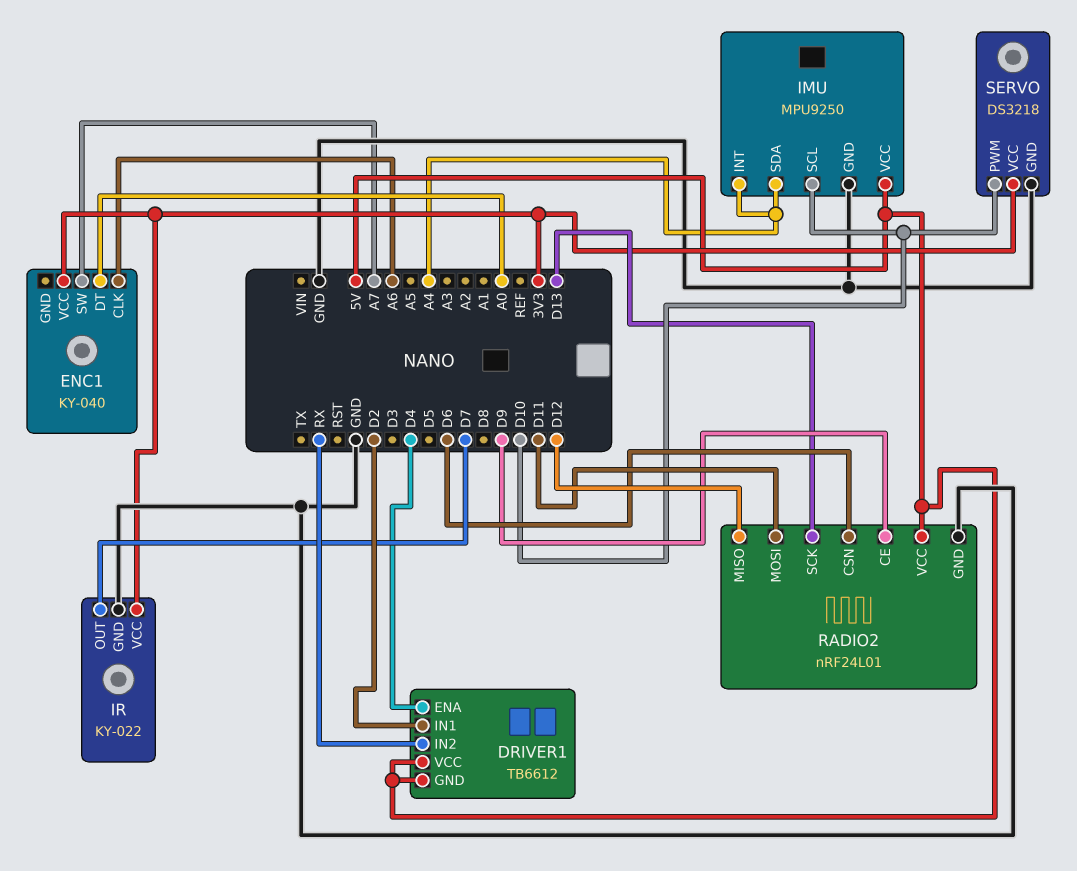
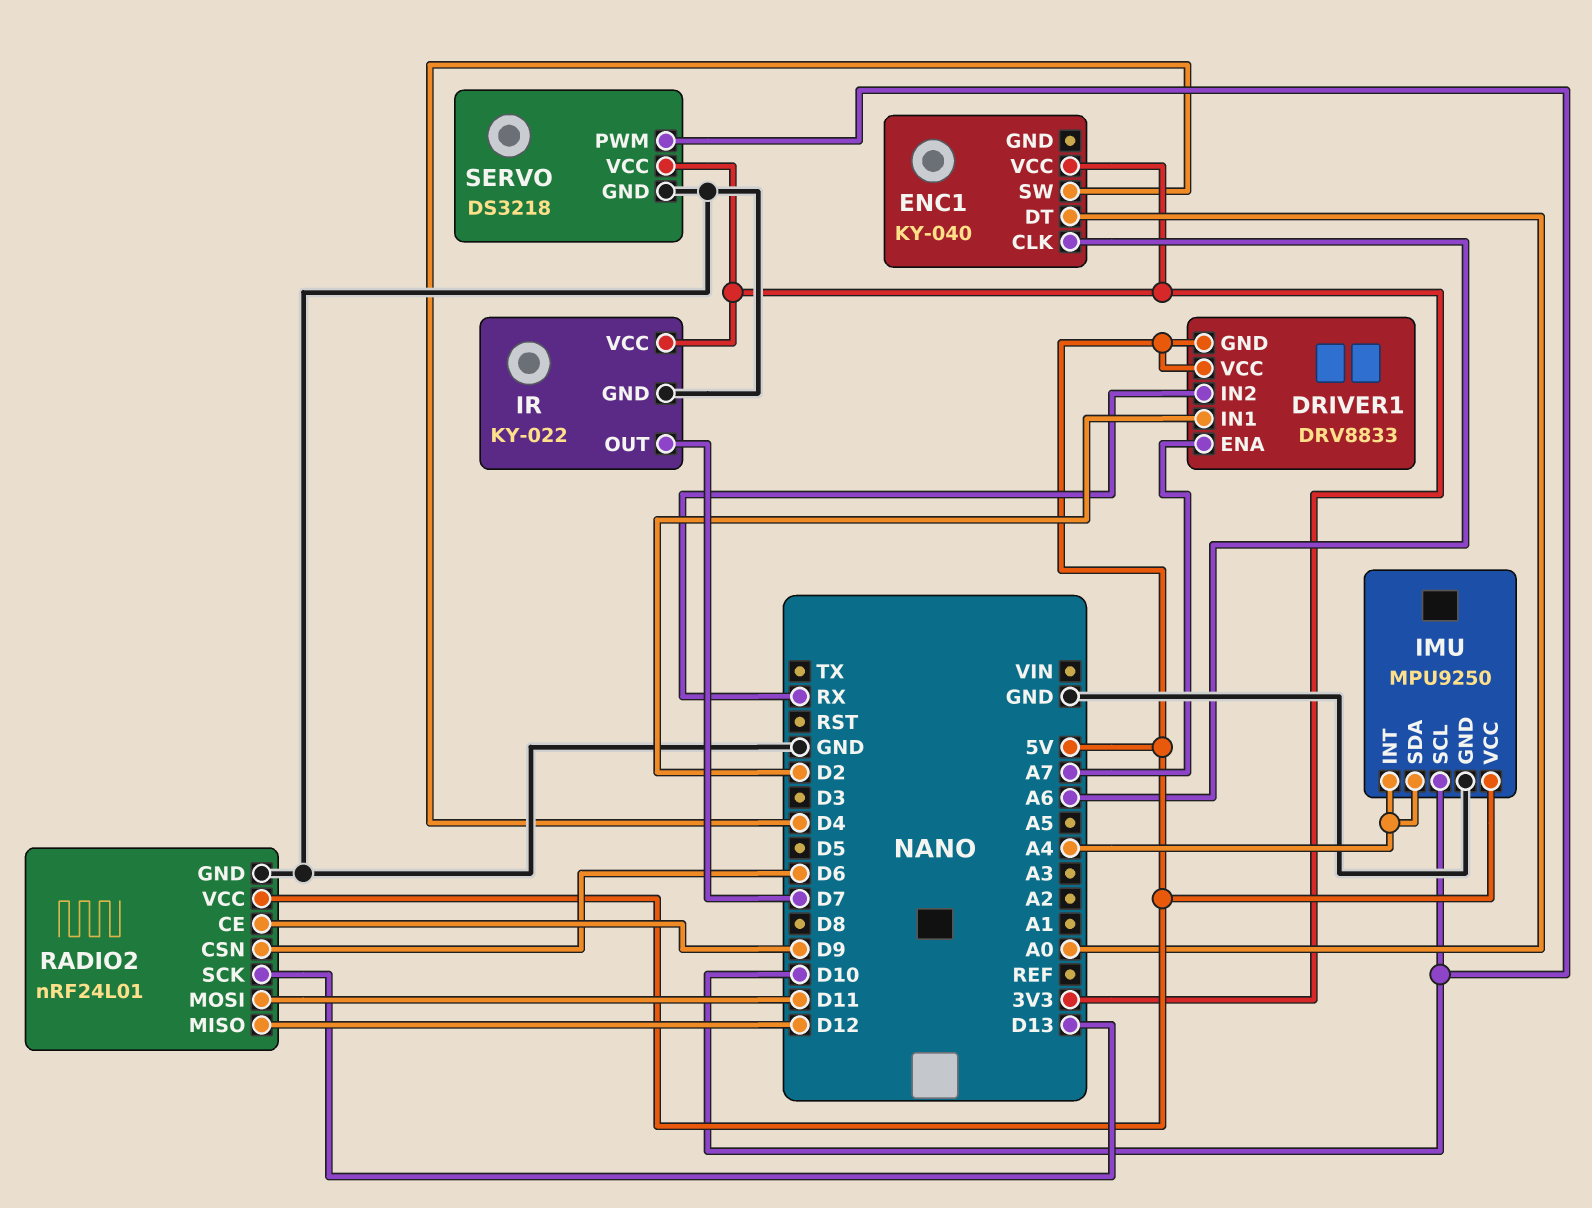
DRIVER1: TB6612 -> DRV8833
DRIVER1 pin ENA: D4 -> A7
ENC1 pin SW: A7 -> D4

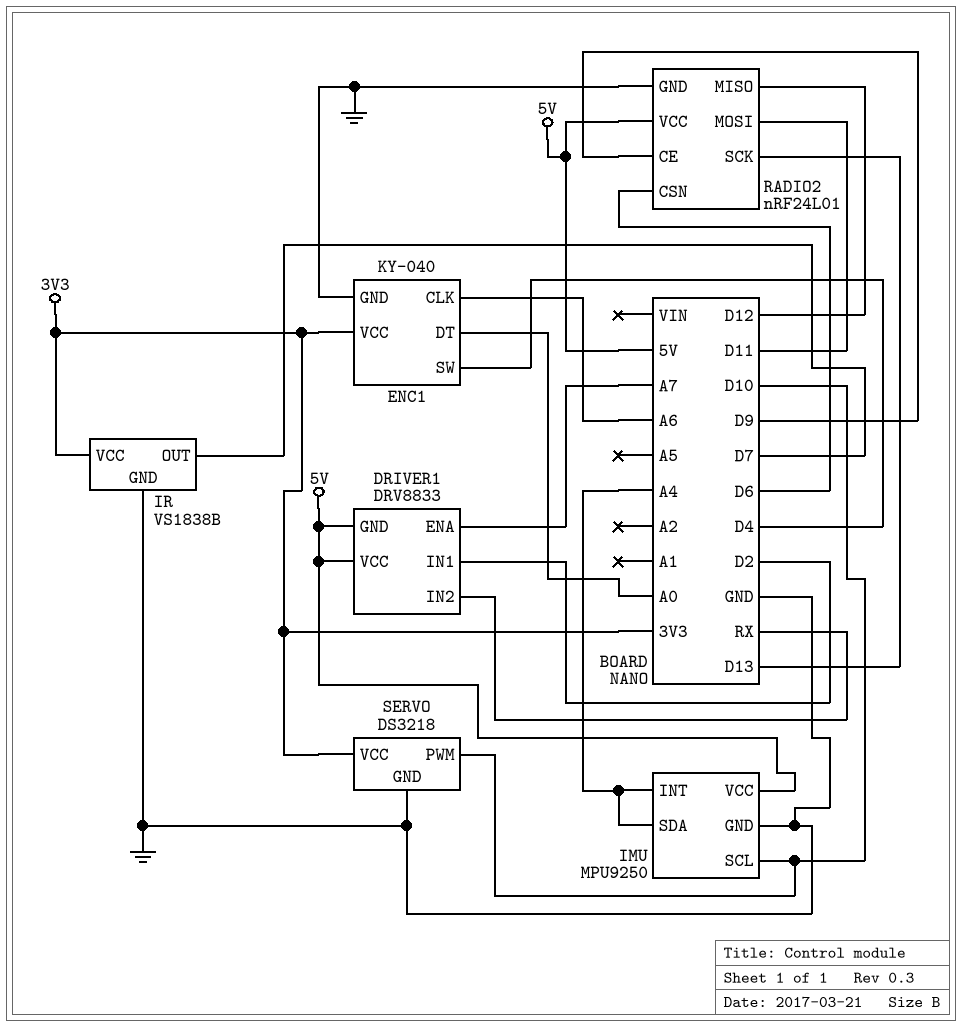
ENC1 pin GND: none -> GND
IR: KY-022 -> VS1838B

